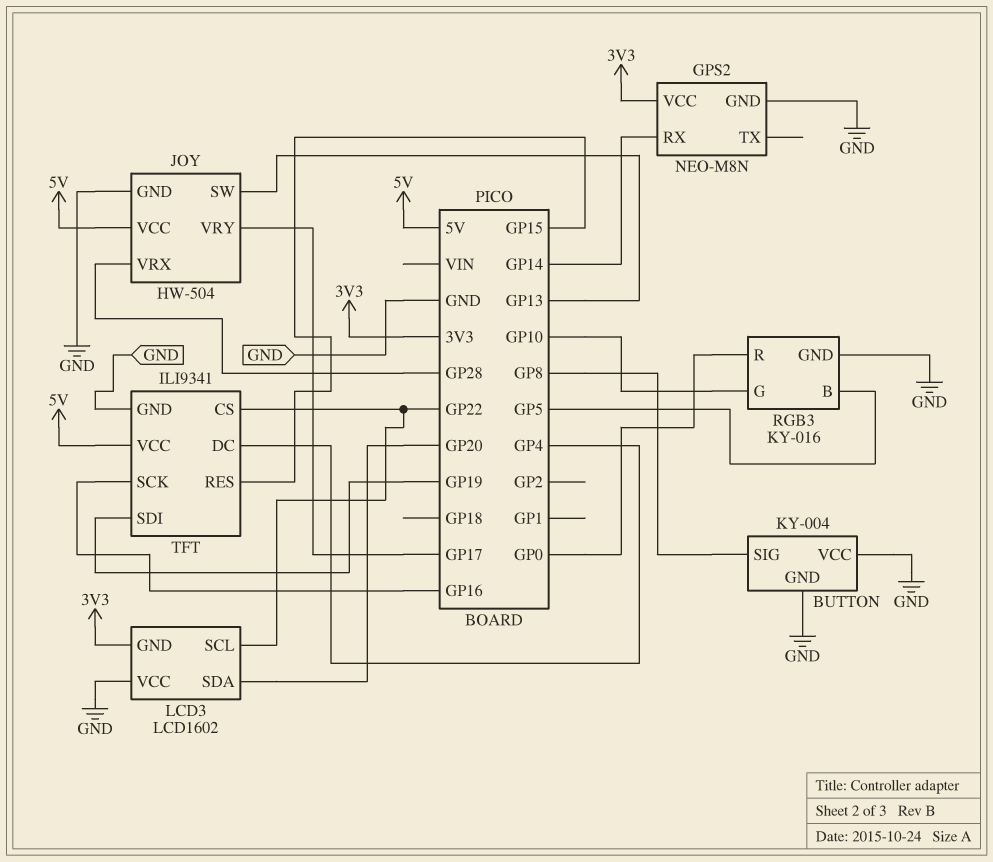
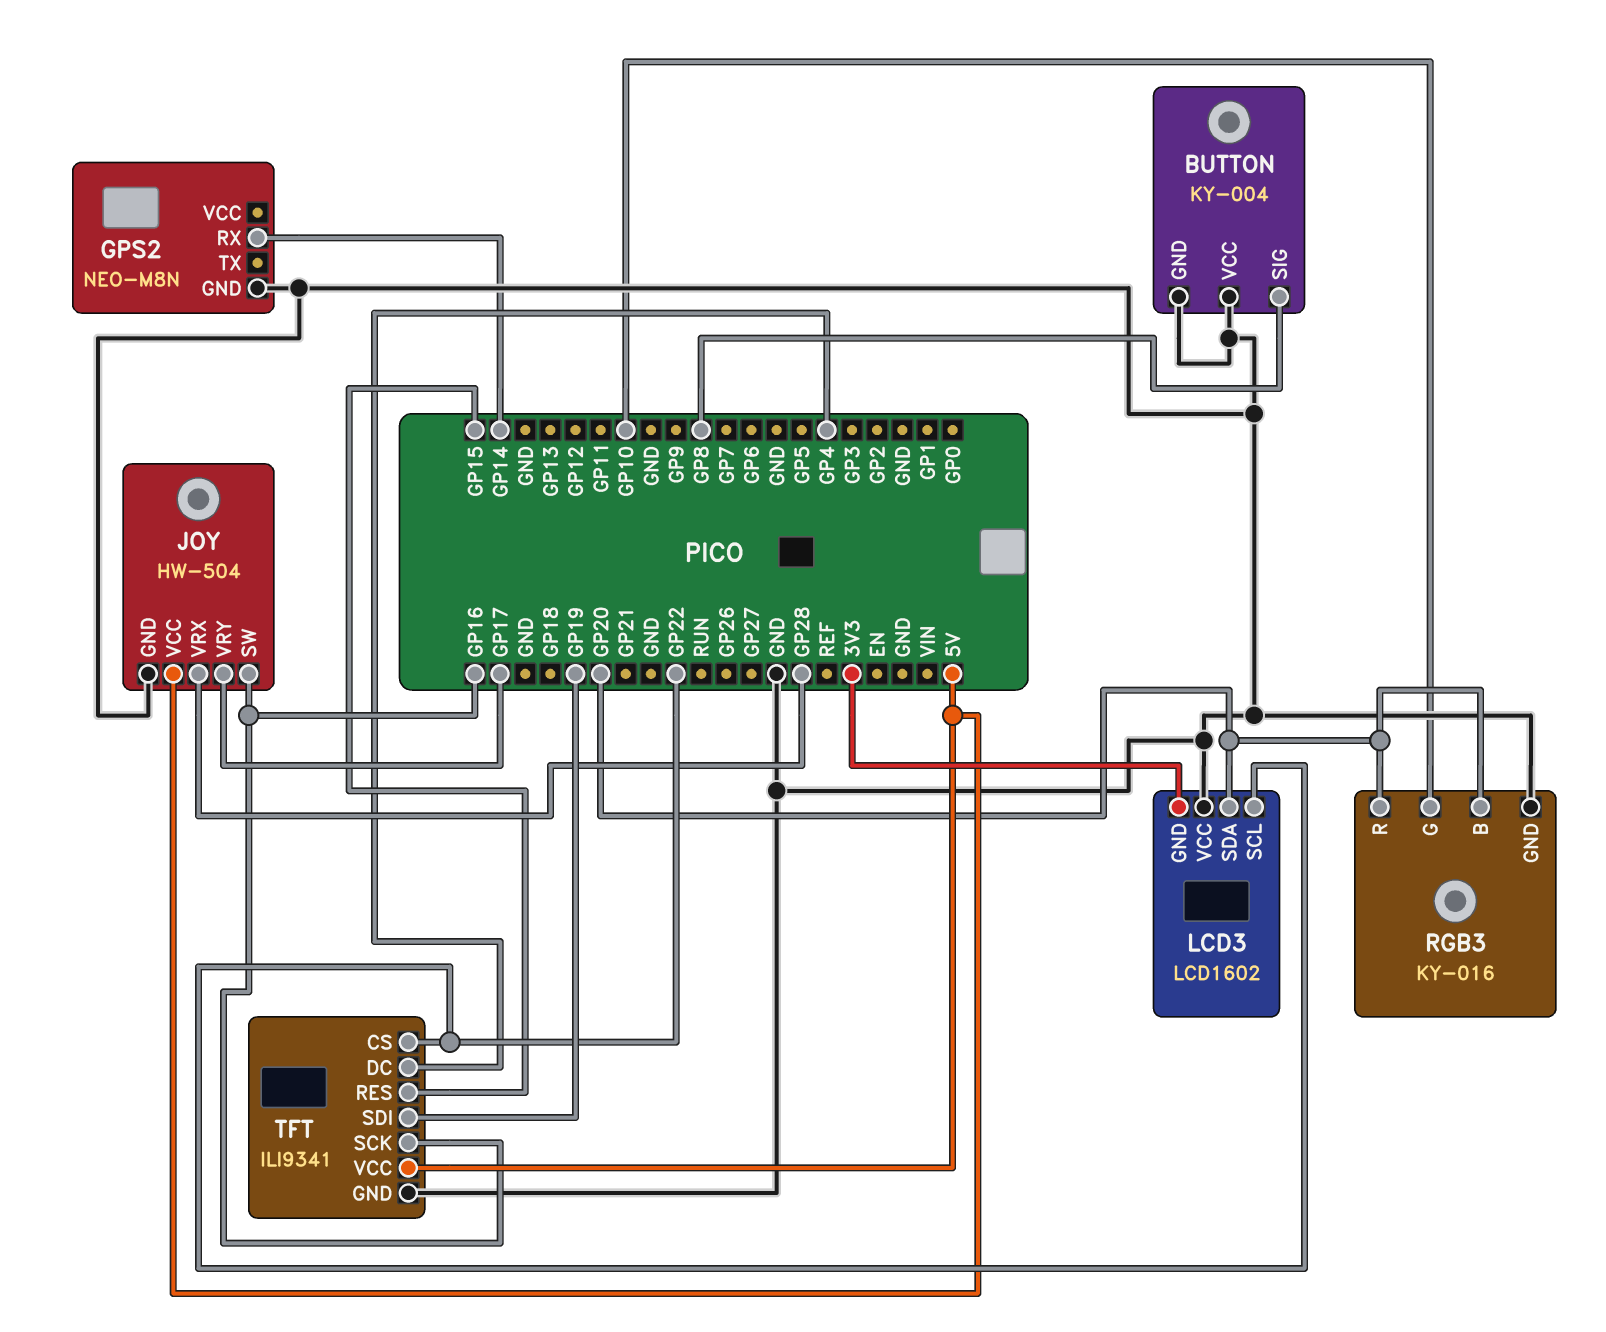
GPS2 pin VCC: 3V3 -> none
JOY pin SW: GP13 -> GP16
RGB3 pin B: GP5 -> GP20
RGB3 pin R: GP0 -> GP20

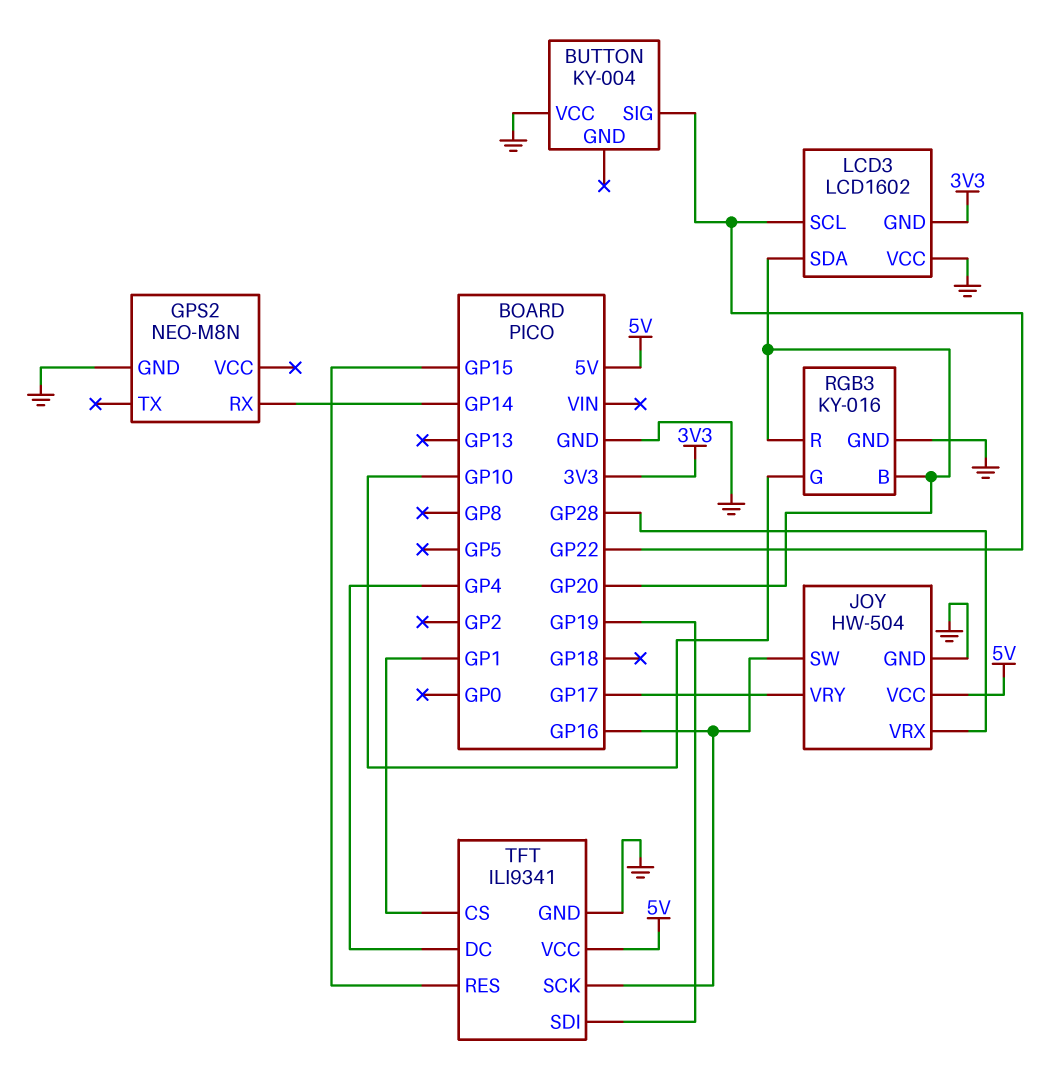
BUTTON pin GND: GND -> none
BUTTON pin SIG: GP8 -> GP22
TFT pin CS: GP22 -> GP1

